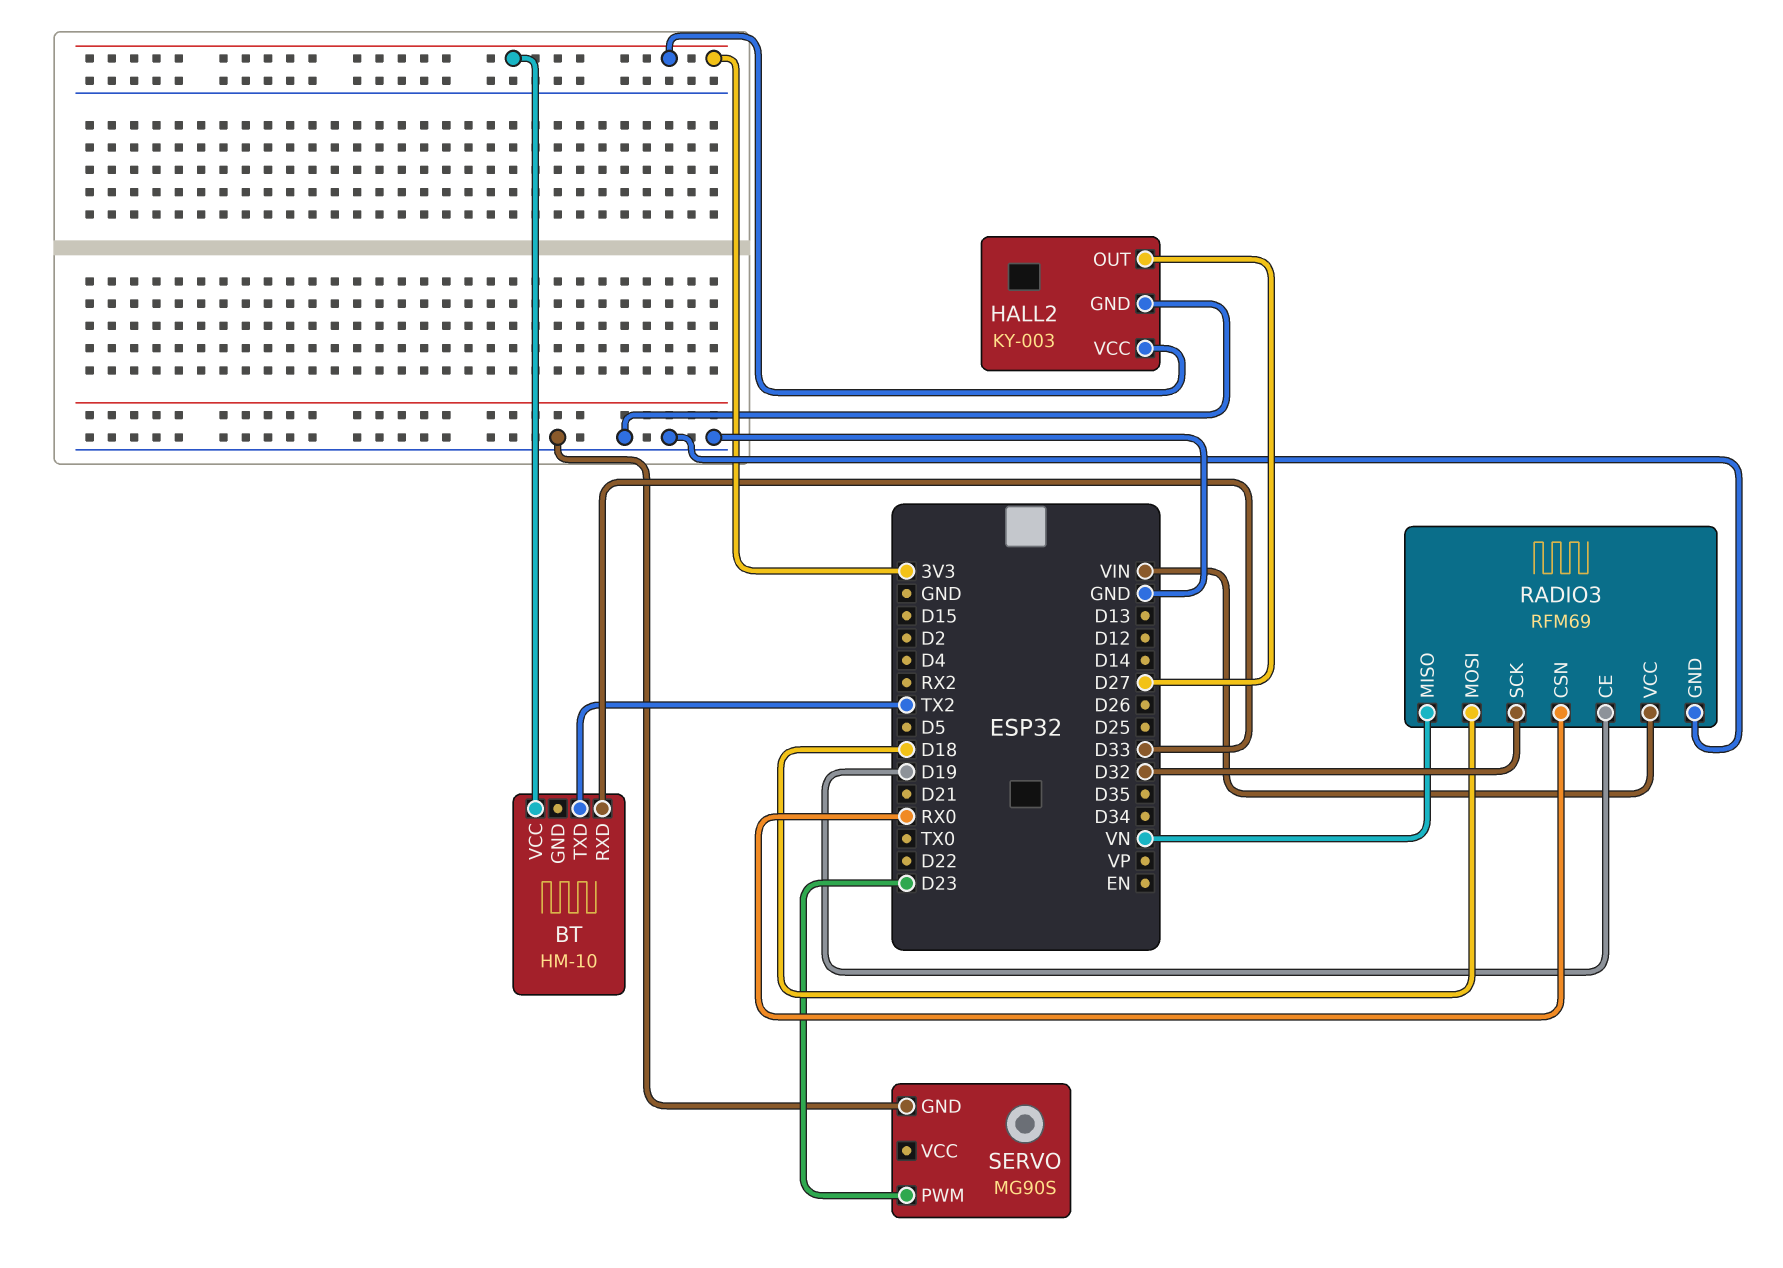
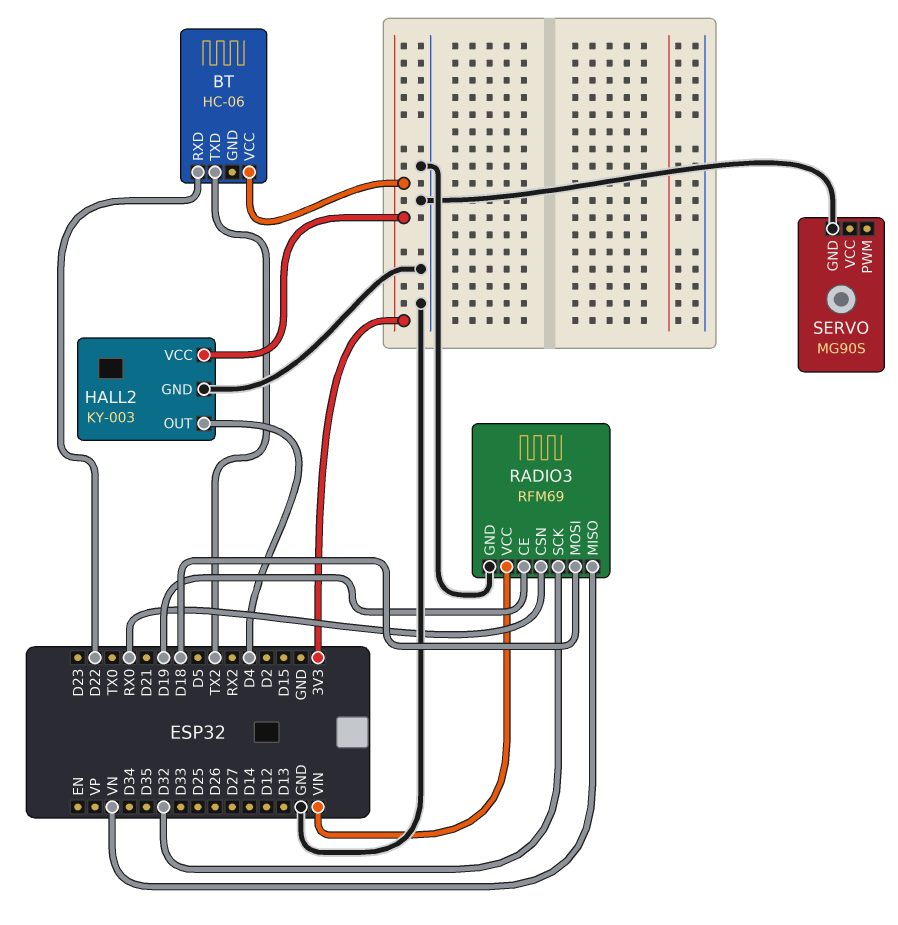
BT: HM-10 -> HC-06
BT pin RXD: D33 -> D22
HALL2 pin OUT: D27 -> D4
SERVO pin PWM: D23 -> none

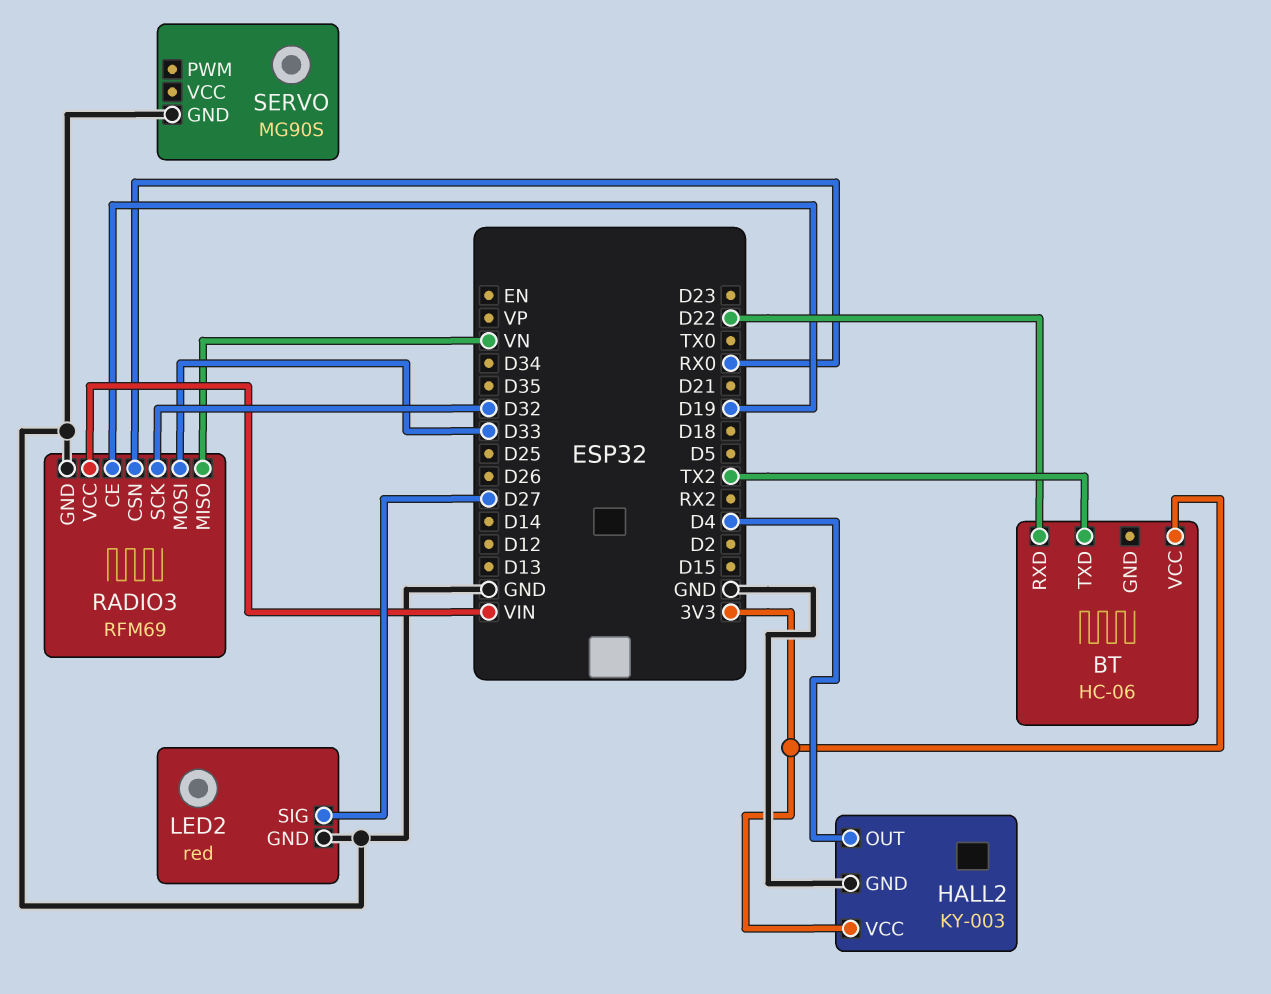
LED2: none -> red
LED2 pin GND: none -> GND
LED2 pin SIG: none -> D27
RADIO3 pin MOSI: D18 -> D33

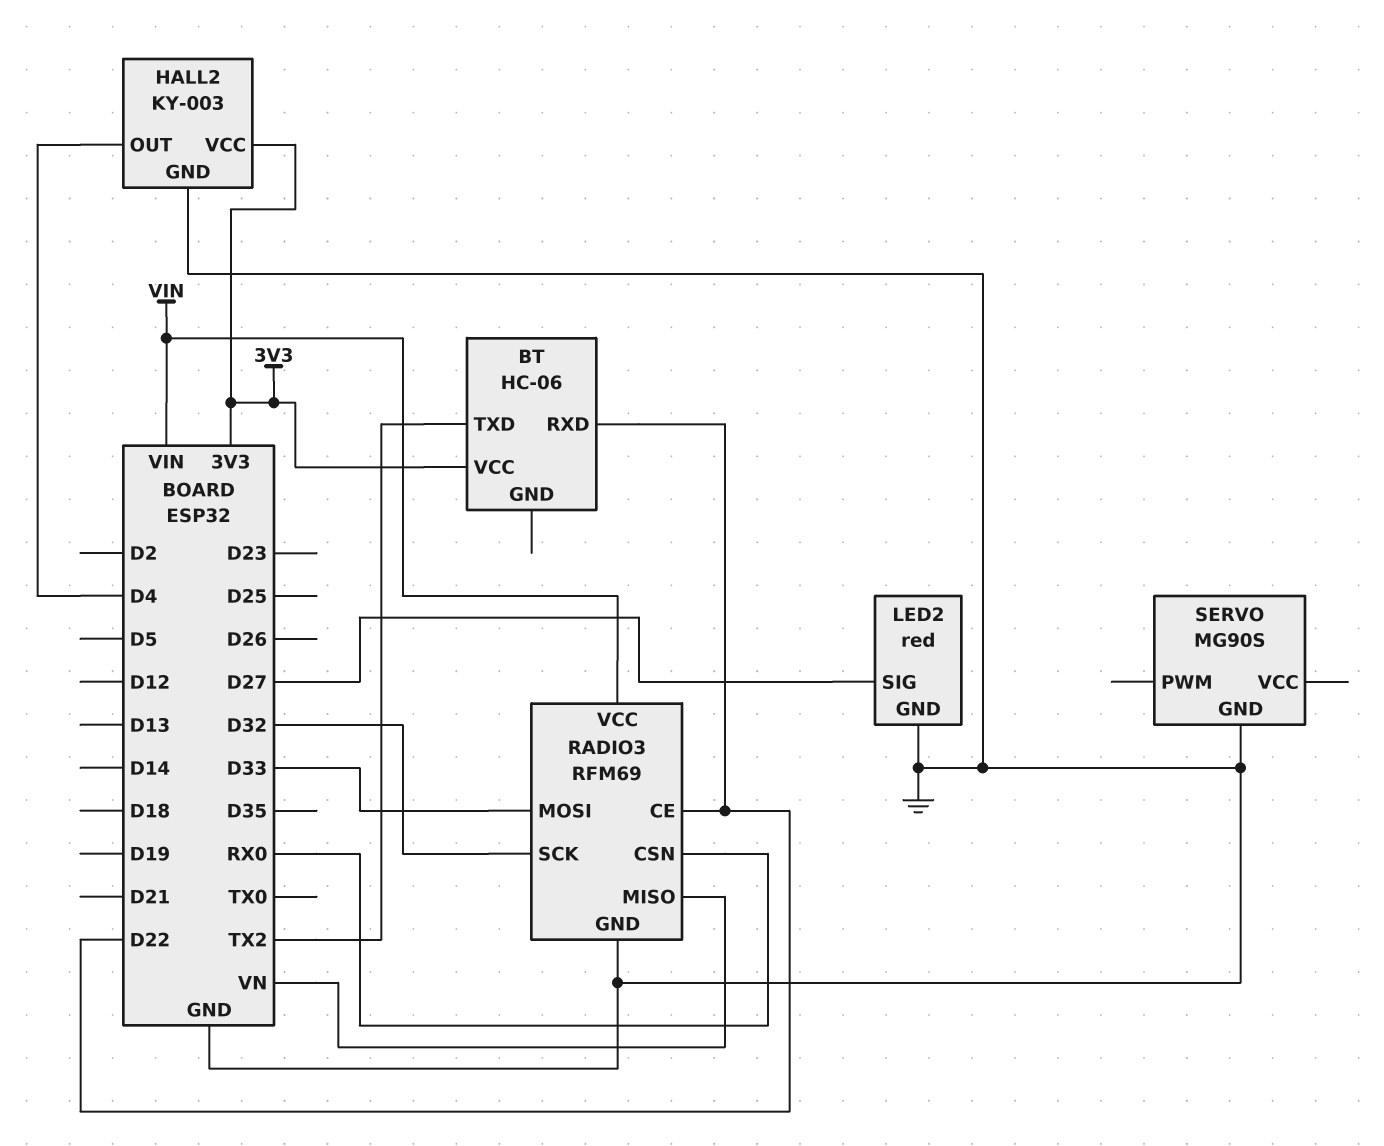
RADIO3 pin CE: D19 -> D22

